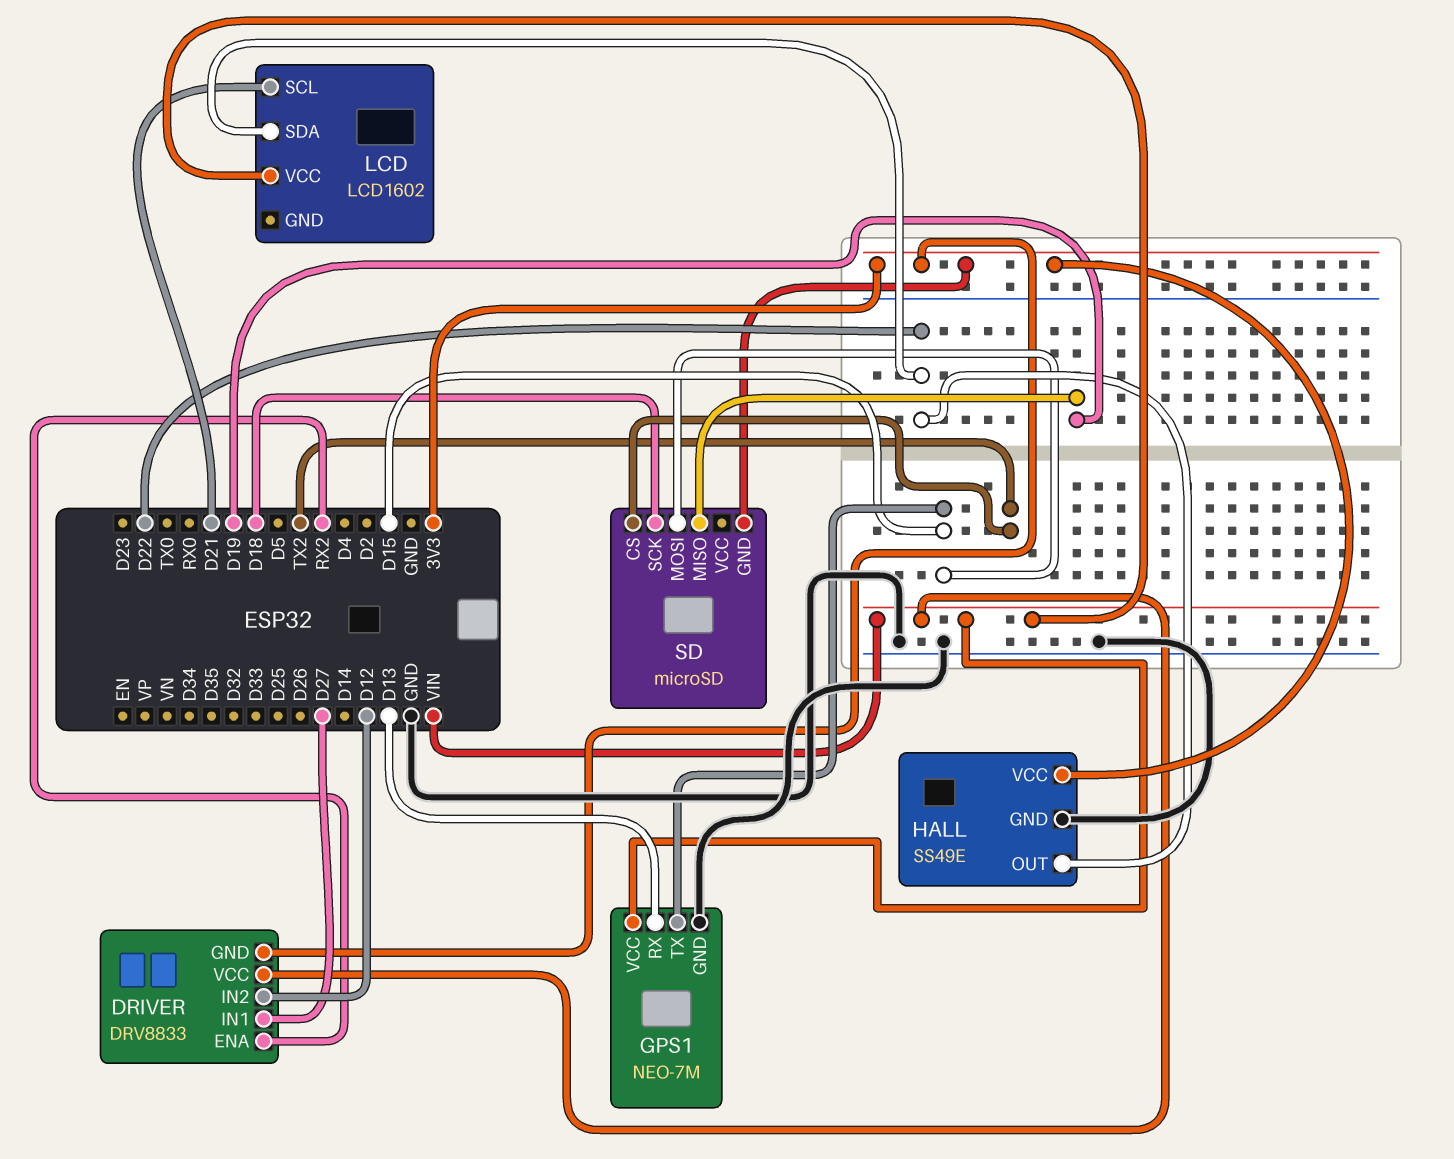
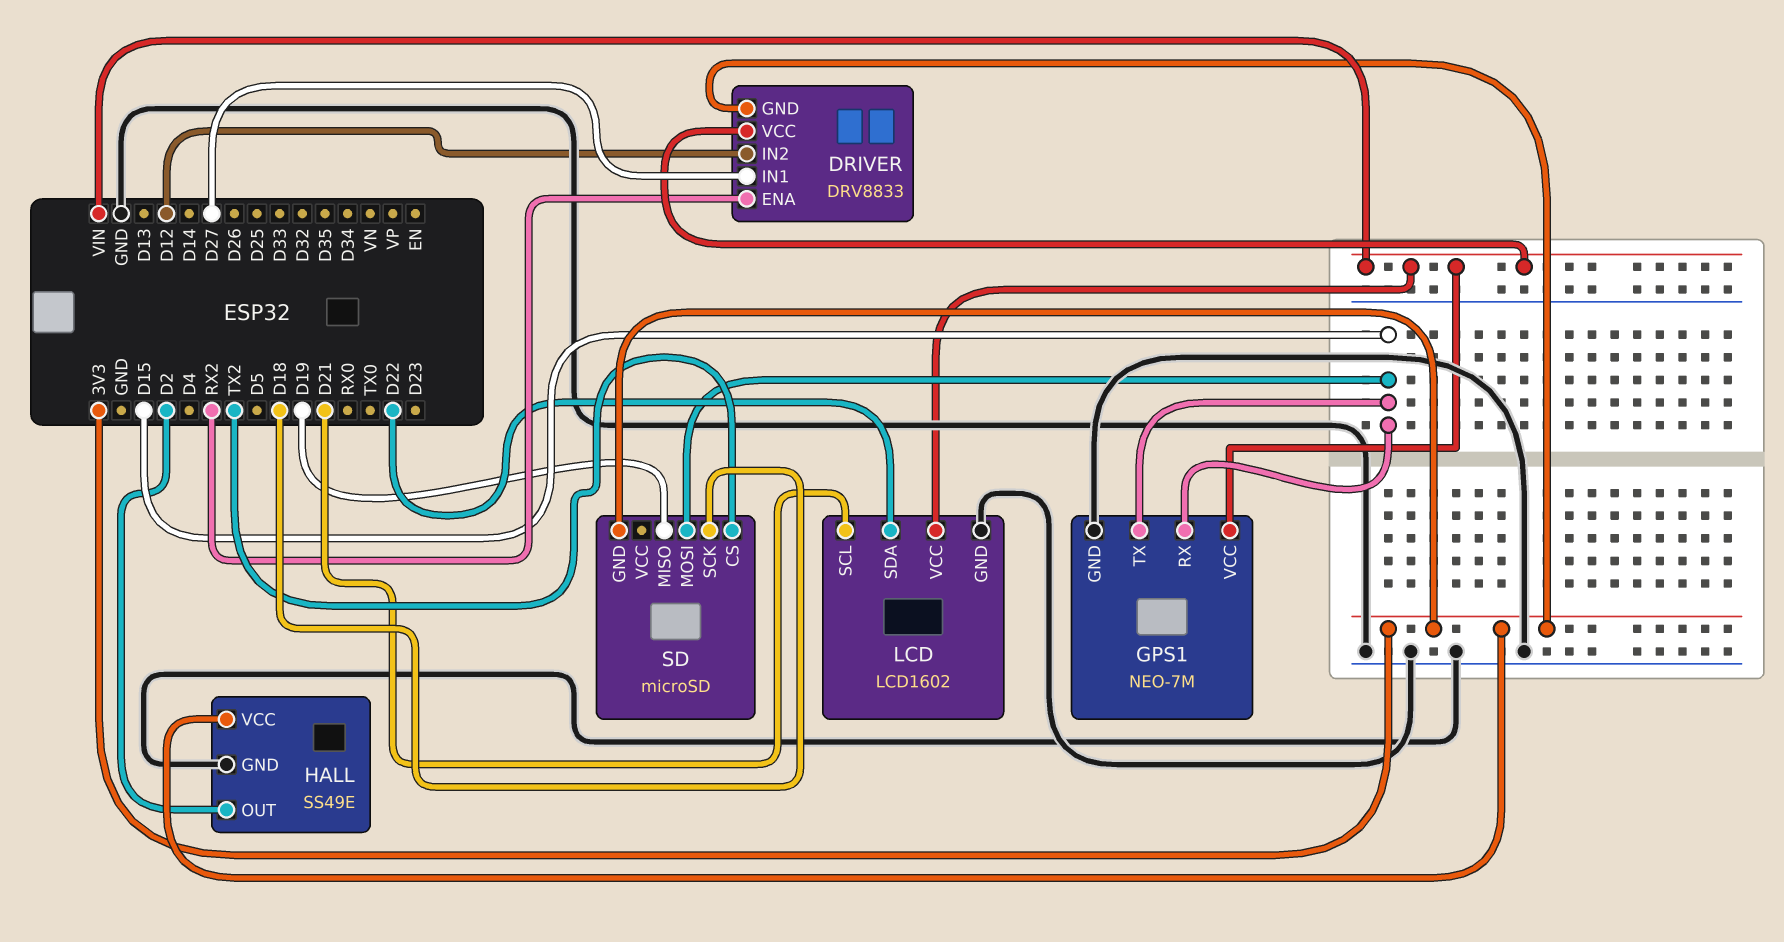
GPS1 pin RX: D13 -> D15
HALL pin OUT: D22 -> D2
LCD pin GND: none -> GND

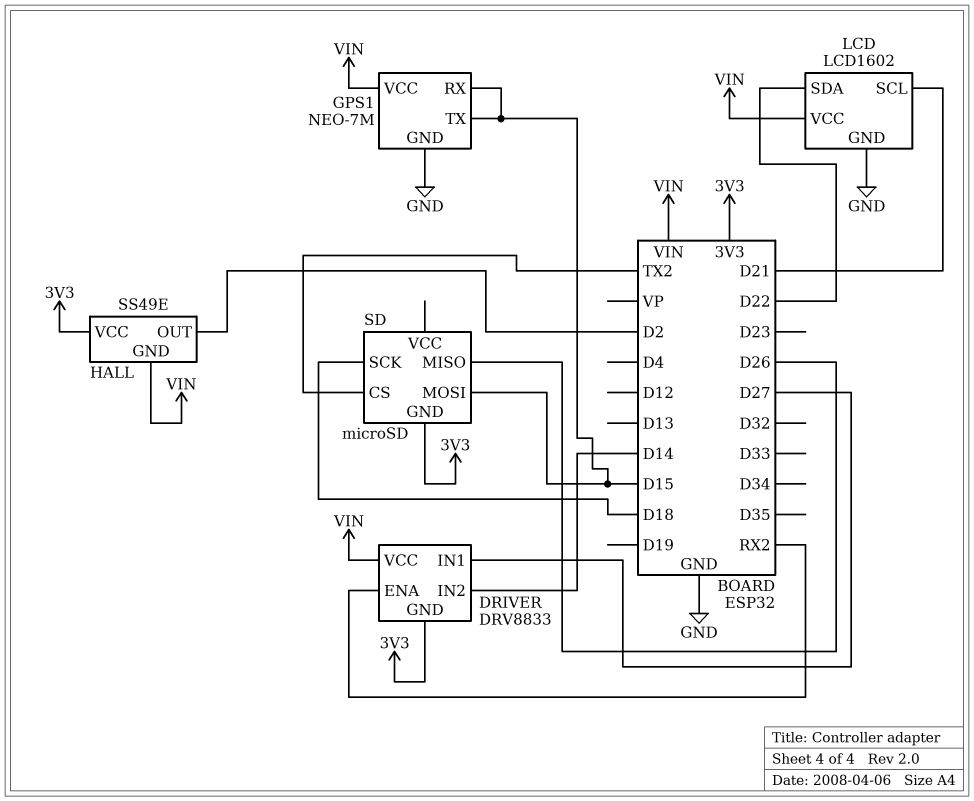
DRIVER pin IN2: D12 -> D14
HALL pin GND: GND -> VIN
SD pin MISO: D19 -> D26

